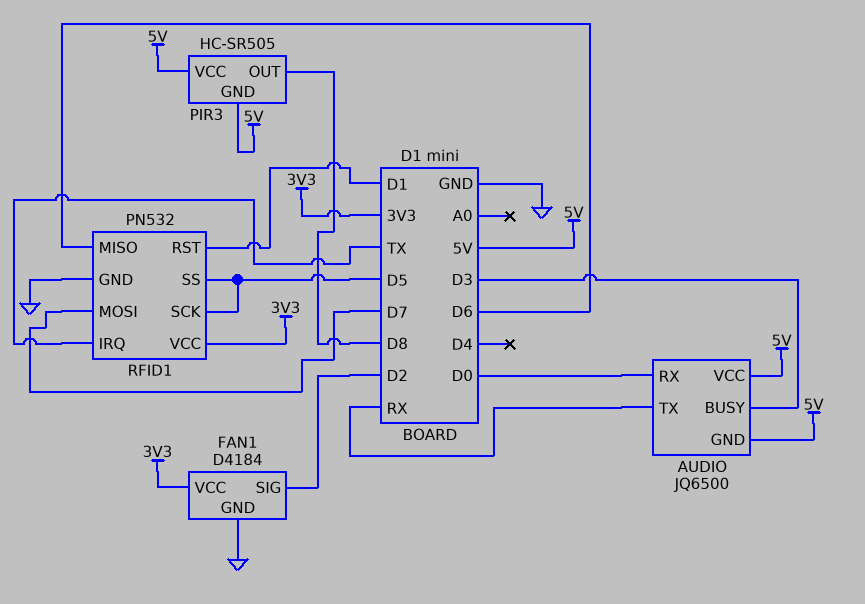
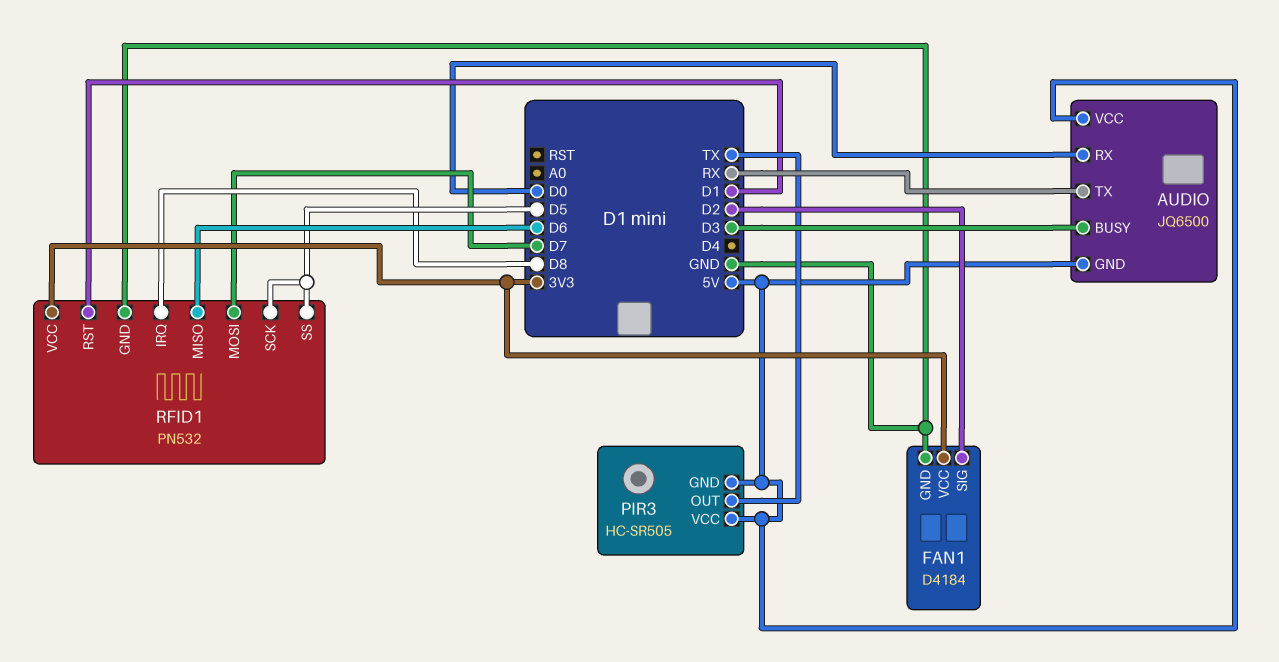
PIR3 pin OUT: D8 -> TX
RFID1 pin IRQ: TX -> D8

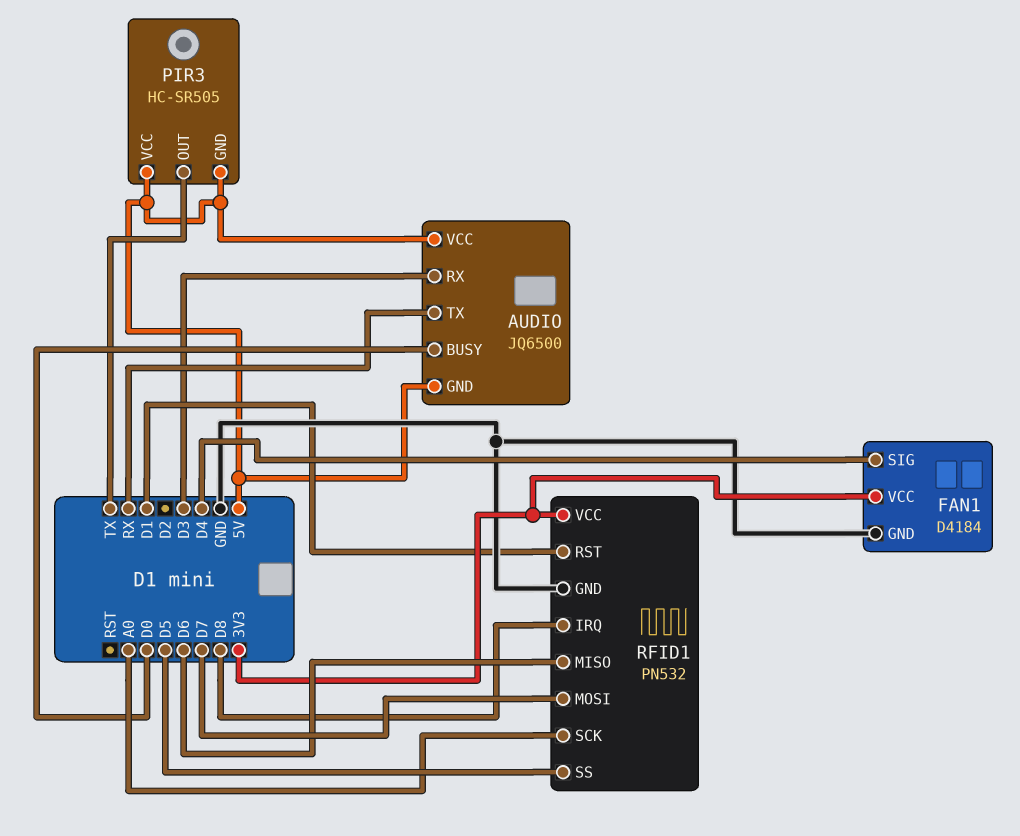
AUDIO pin BUSY: D3 -> D0
AUDIO pin RX: D0 -> D3
FAN1 pin SIG: D2 -> D4
RFID1 pin SCK: D5 -> A0

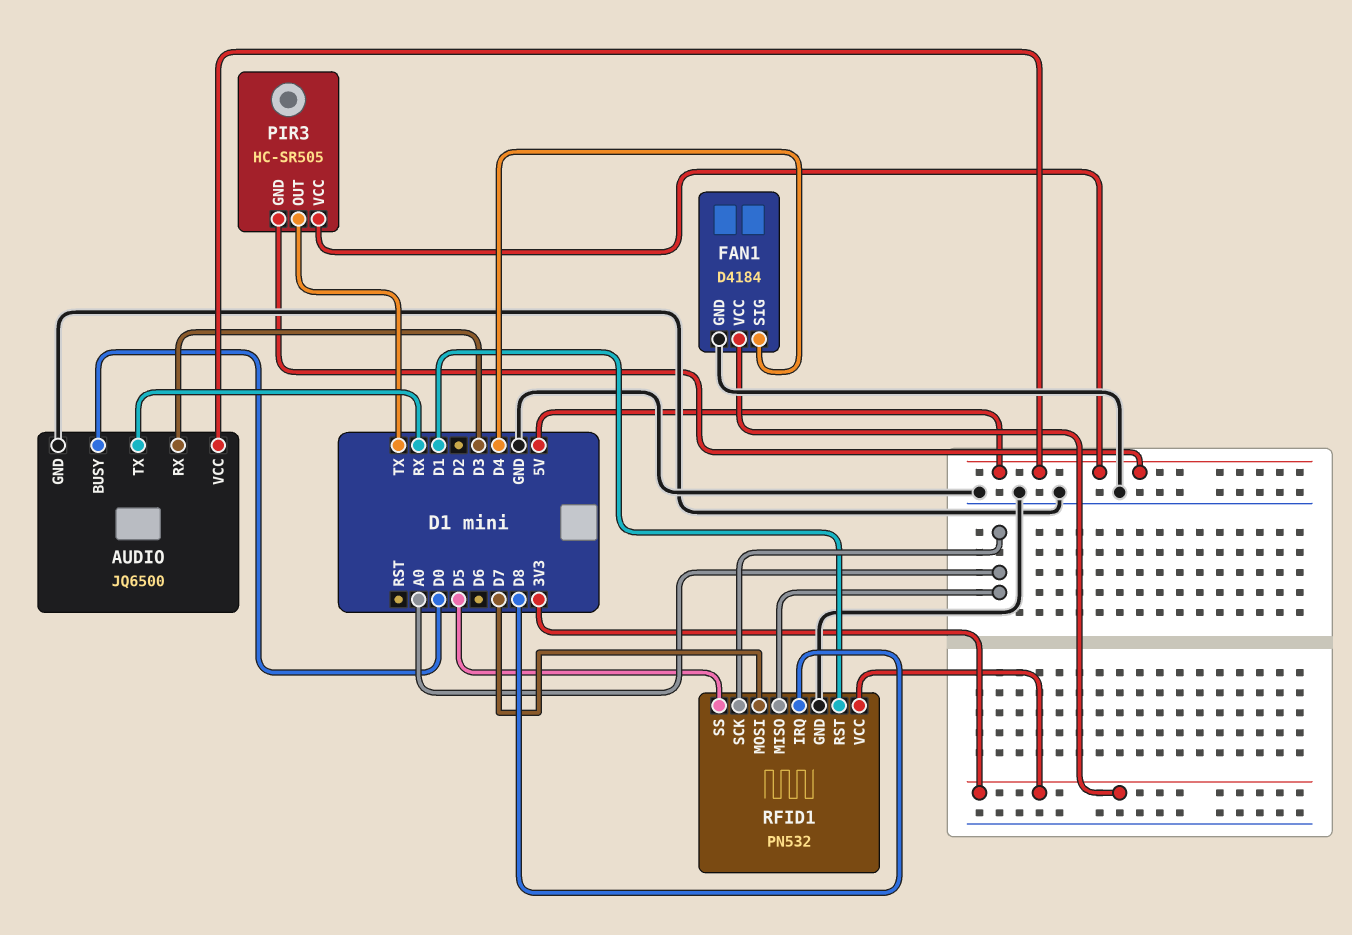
AUDIO pin GND: 5V -> GND
RFID1 pin MISO: D6 -> A0

